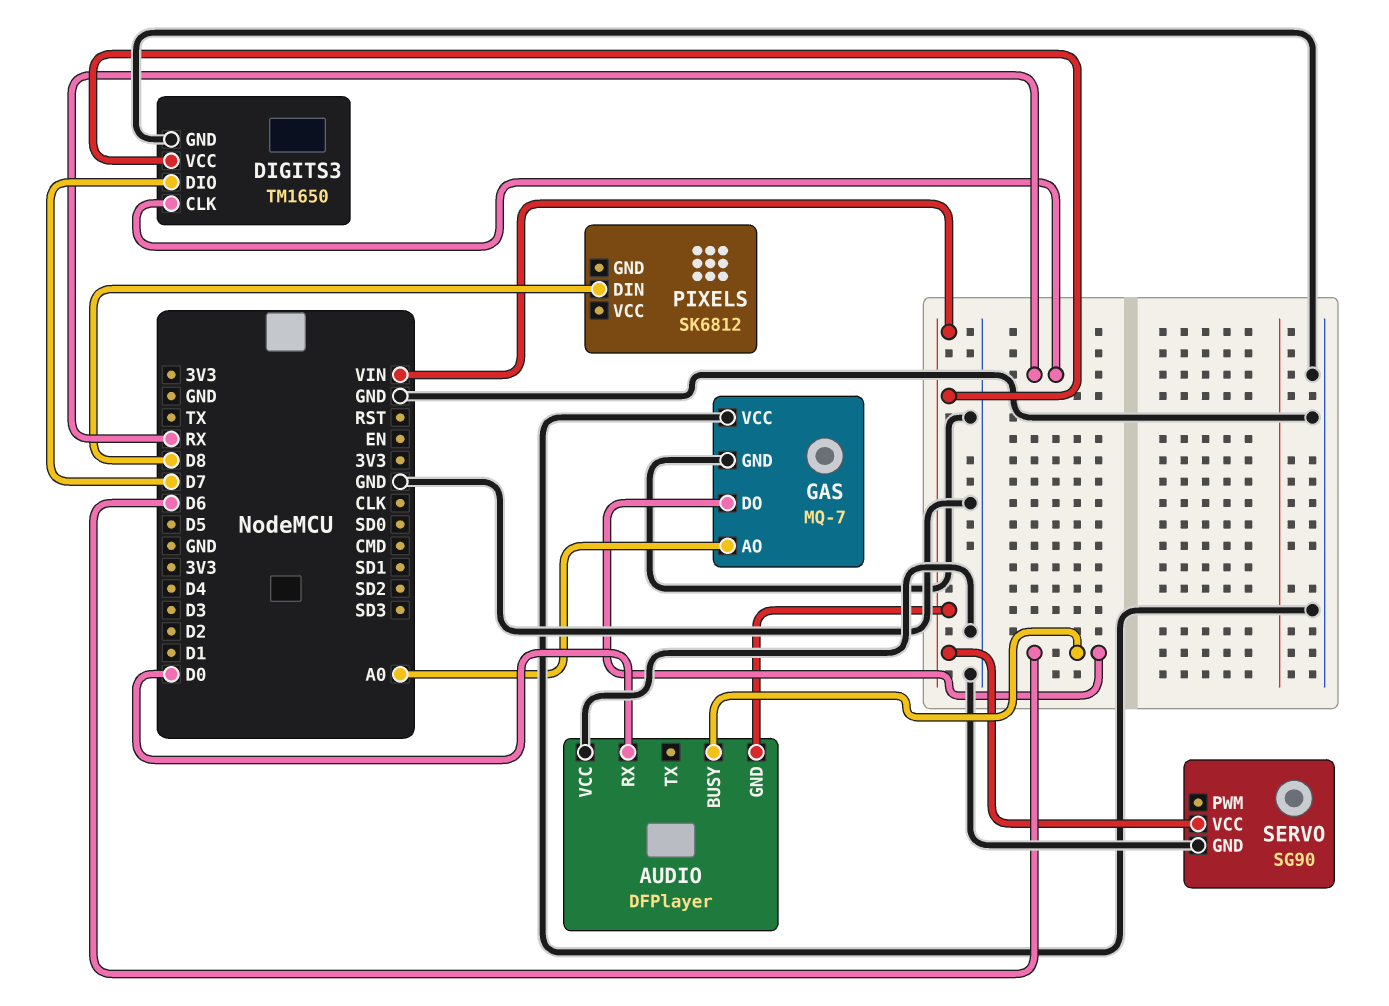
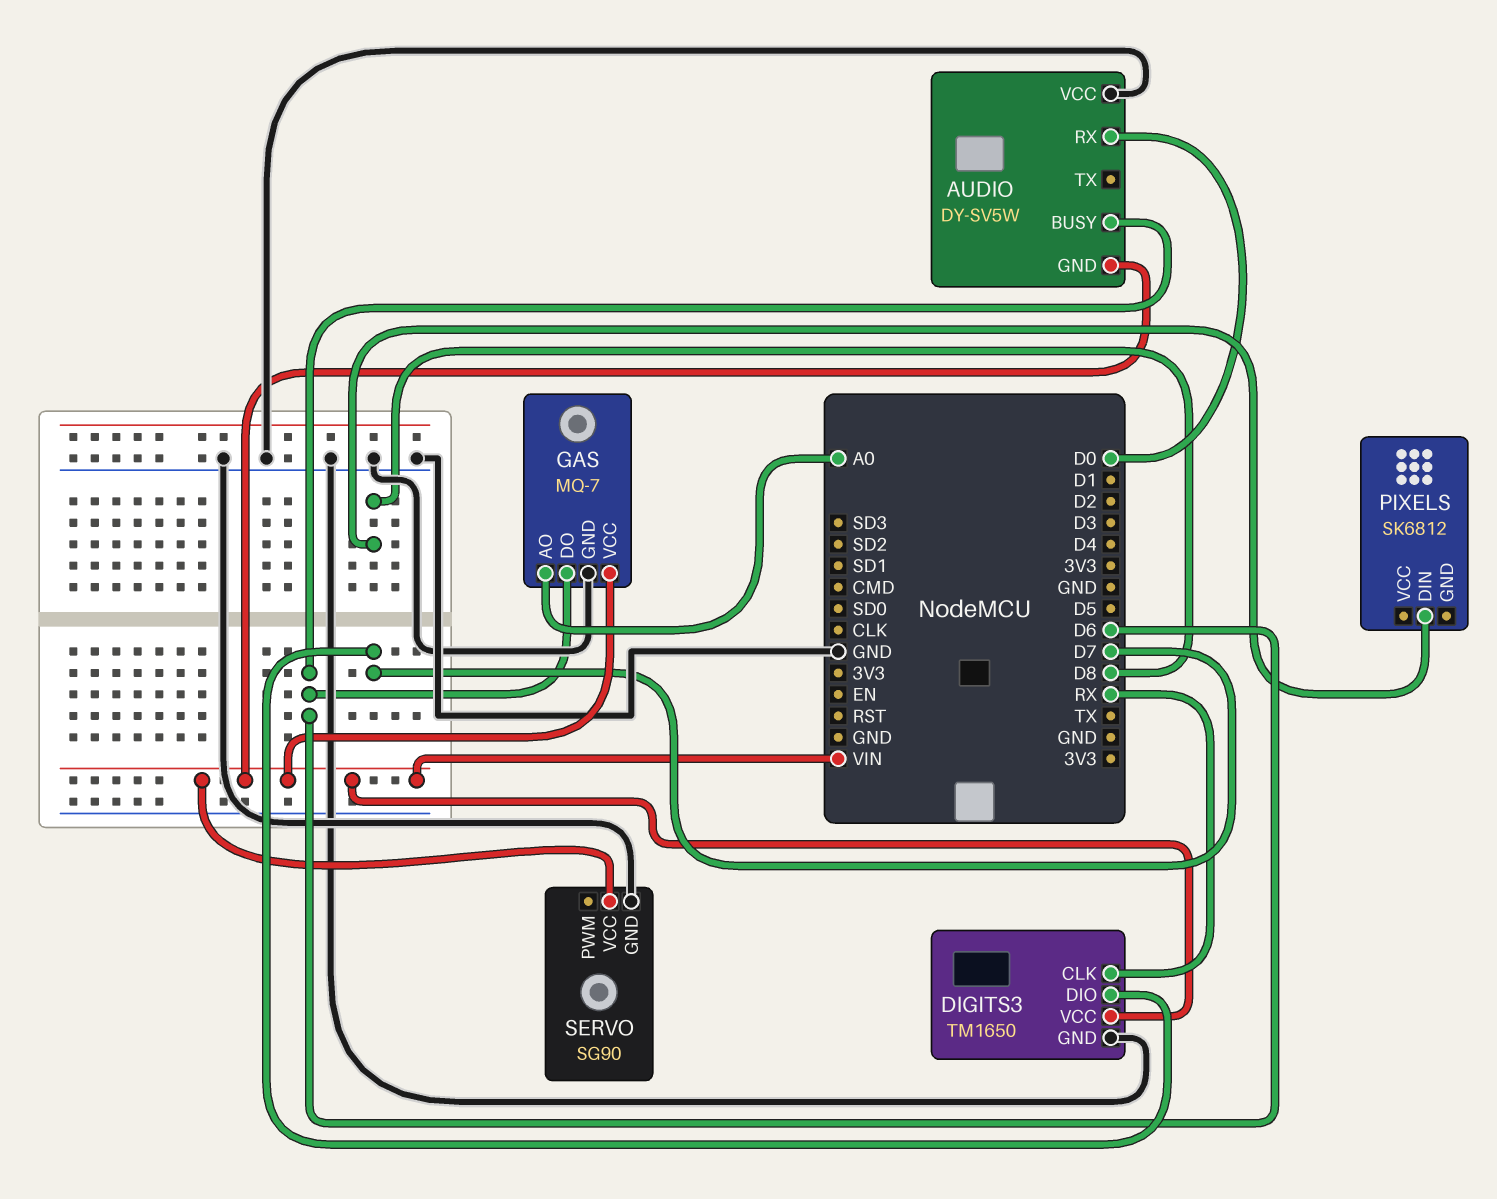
AUDIO: DFPlayer -> DY-SV5W
GAS pin VCC: GND -> VIN

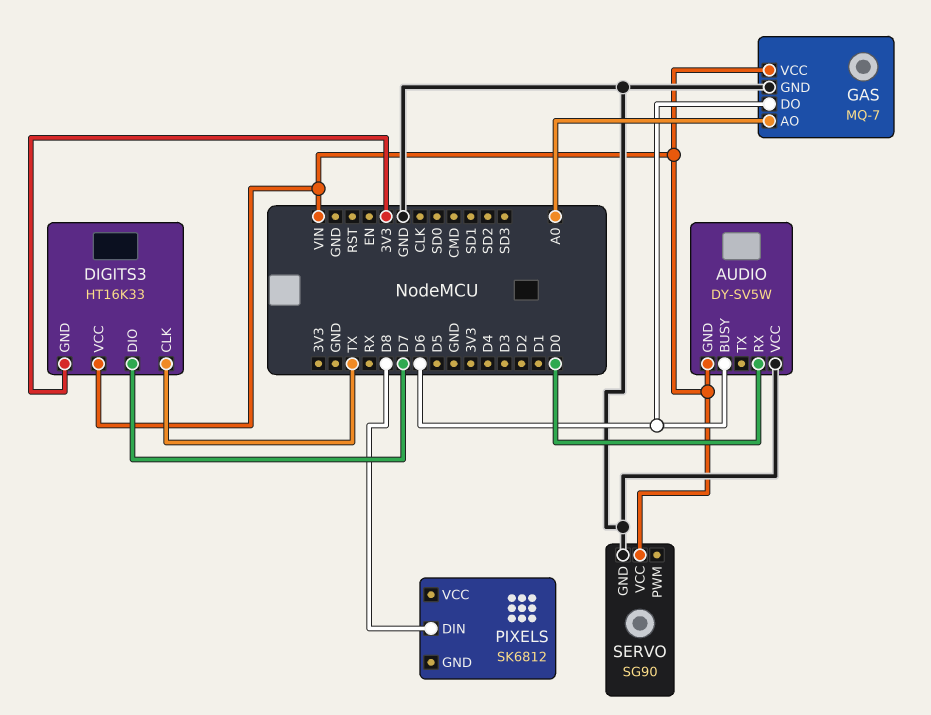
DIGITS3: TM1650 -> HT16K33
DIGITS3 pin CLK: RX -> TX
DIGITS3 pin GND: GND -> 3V3

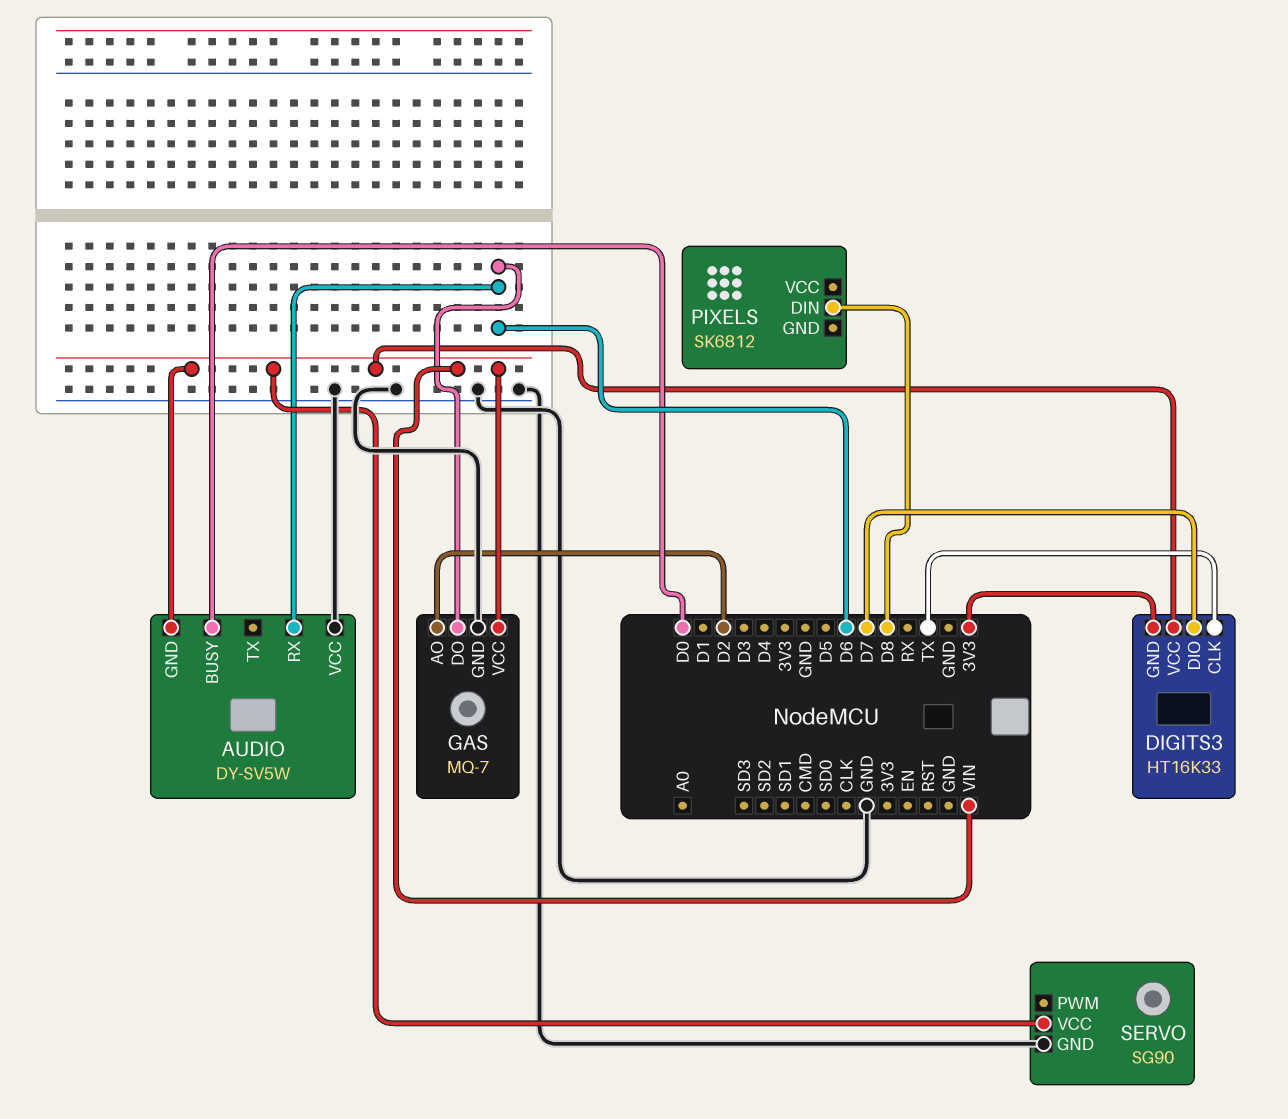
AUDIO pin BUSY: D6 -> D0
AUDIO pin RX: D0 -> D6
GAS pin AO: A0 -> D2

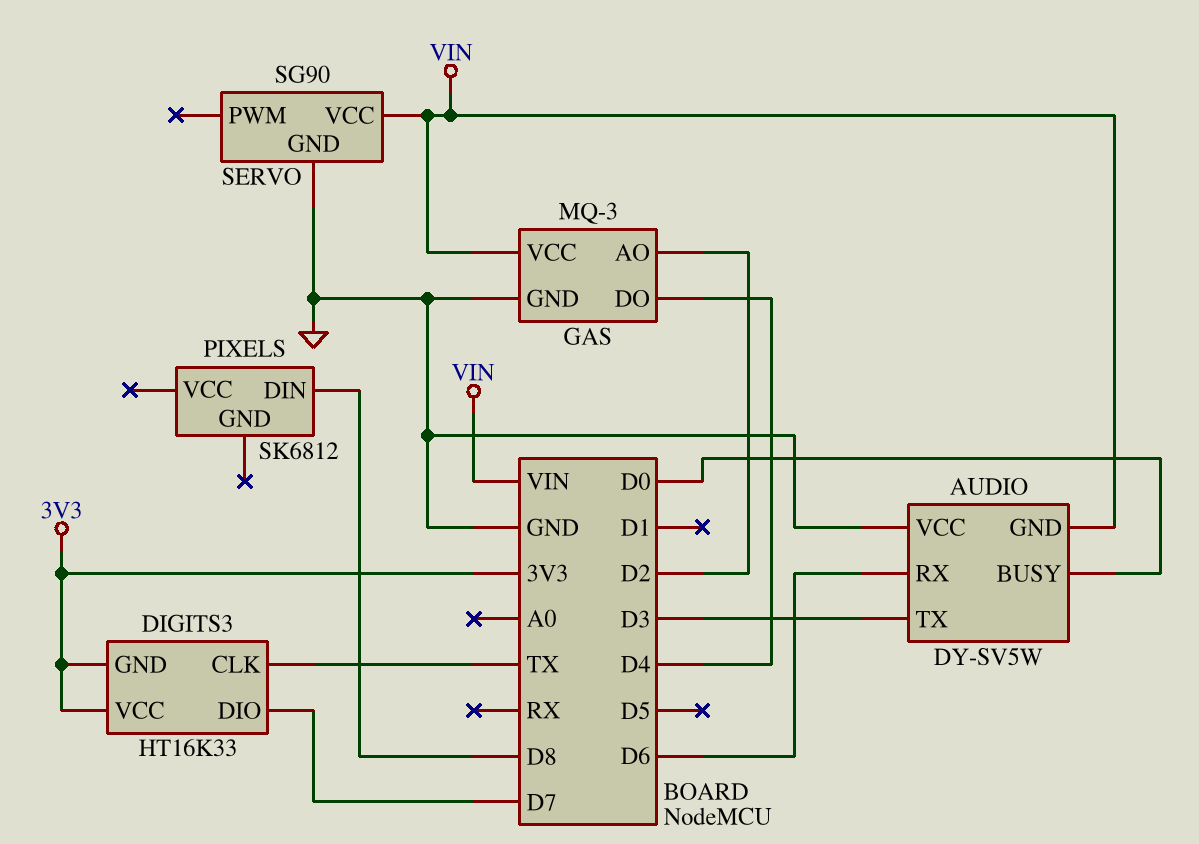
AUDIO pin TX: none -> D3
DIGITS3 pin VCC: VIN -> 3V3
GAS: MQ-7 -> MQ-3
GAS pin DO: D6 -> D4

